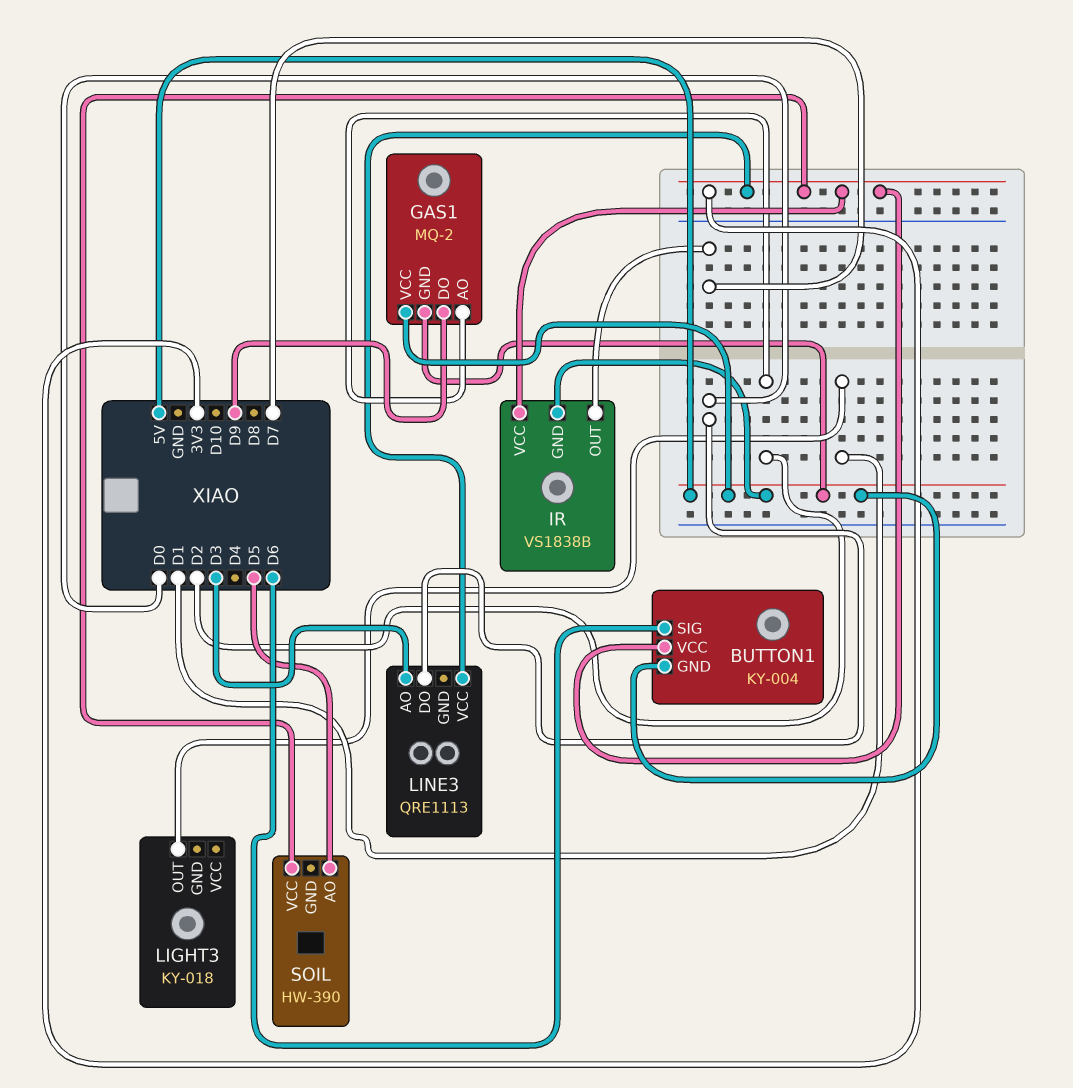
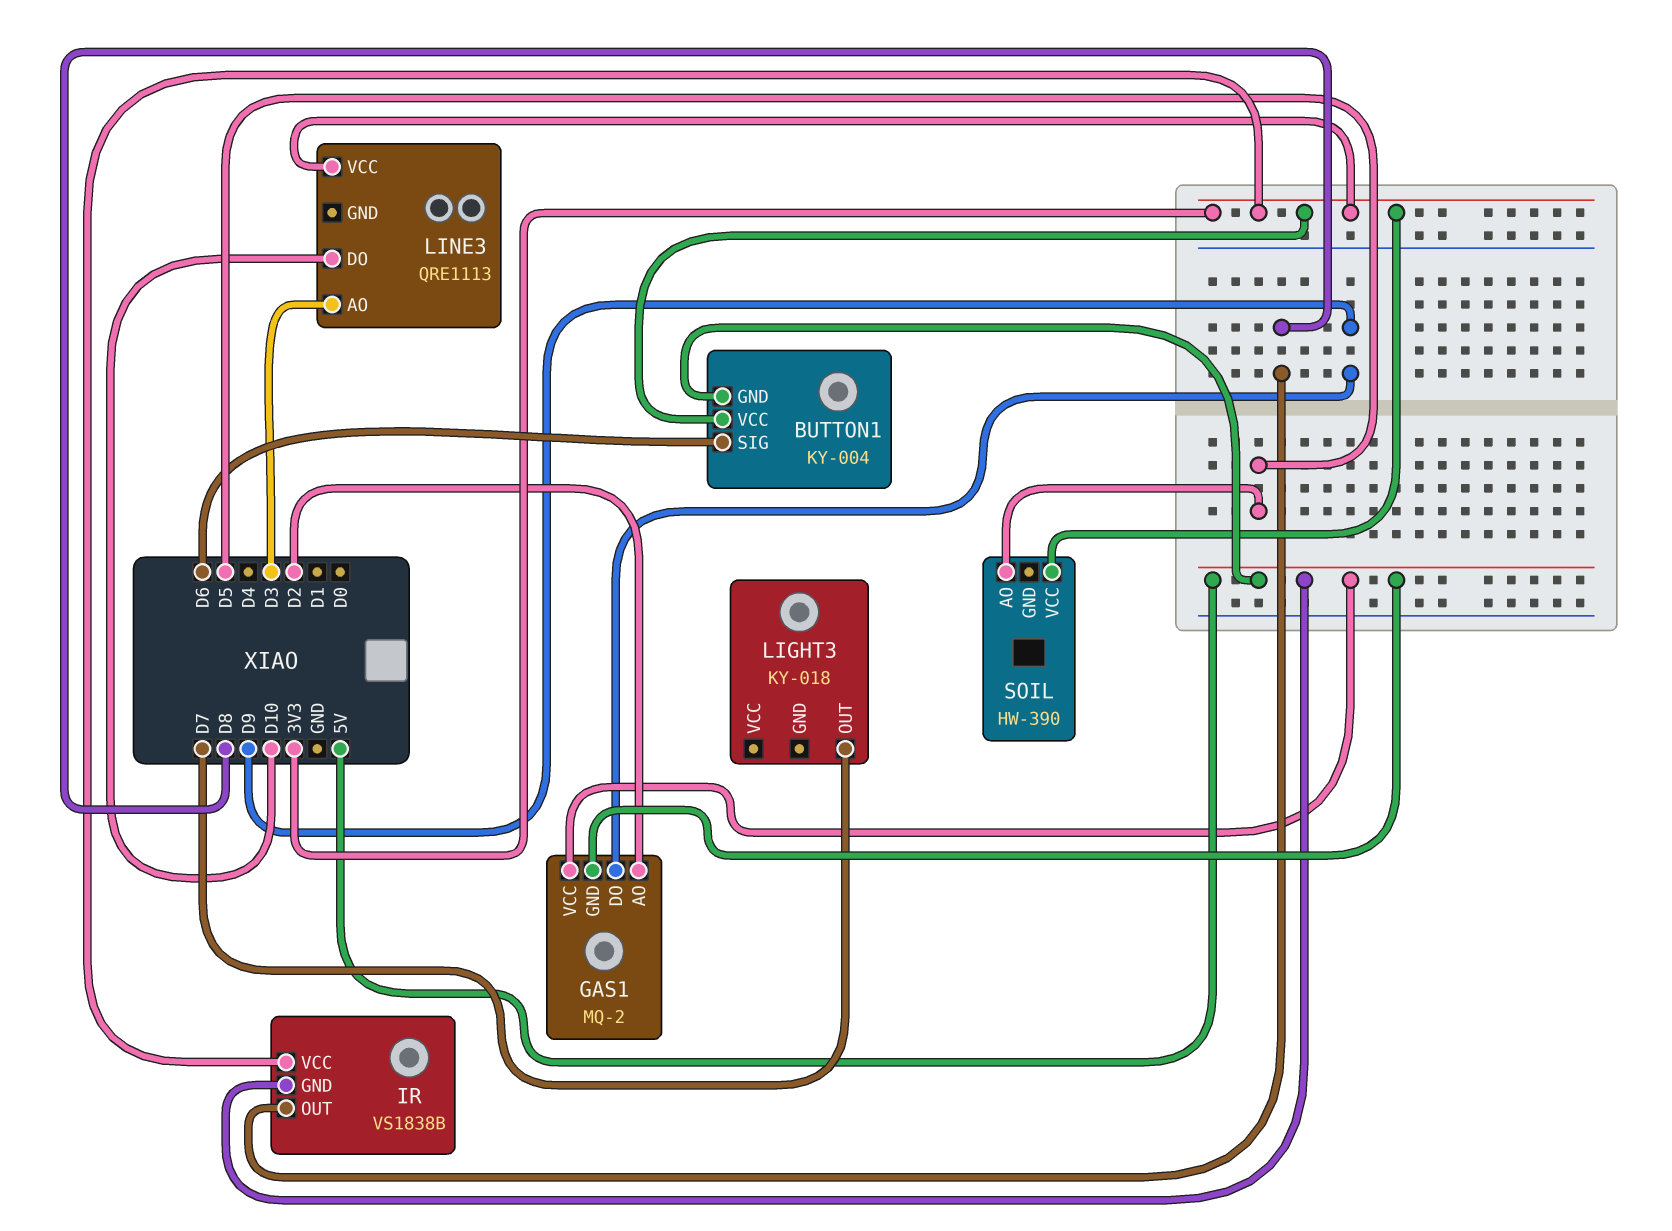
IR pin OUT: D7 -> D8
LIGHT3 pin OUT: D1 -> D7
LINE3 pin DO: D0 -> D10

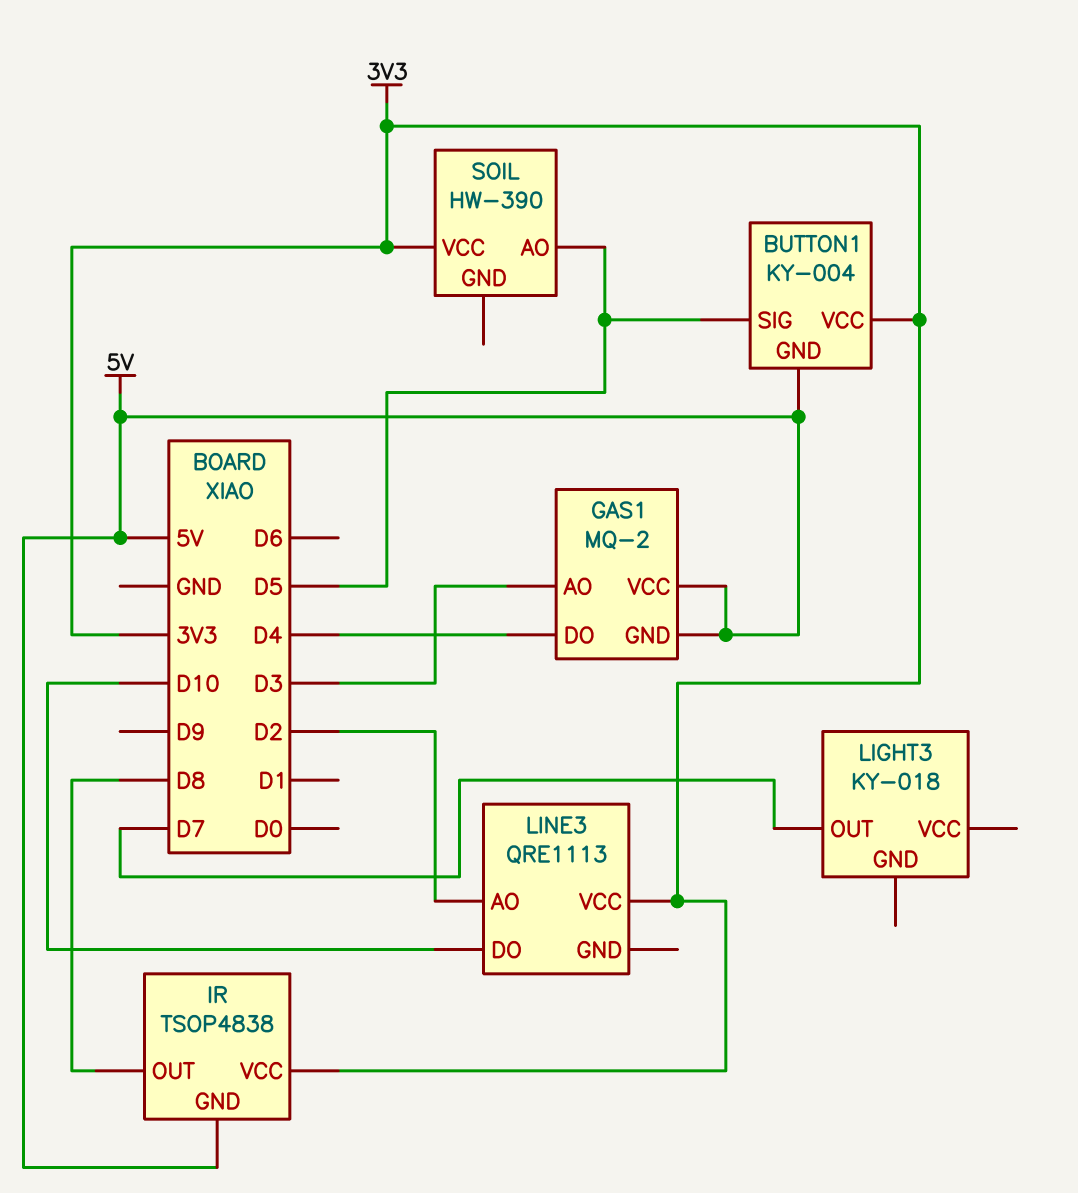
BUTTON1 pin SIG: D6 -> D5
GAS1 pin AO: D2 -> D3
GAS1 pin DO: D9 -> D4
IR: VS1838B -> TSOP4838
LINE3 pin AO: D3 -> D2

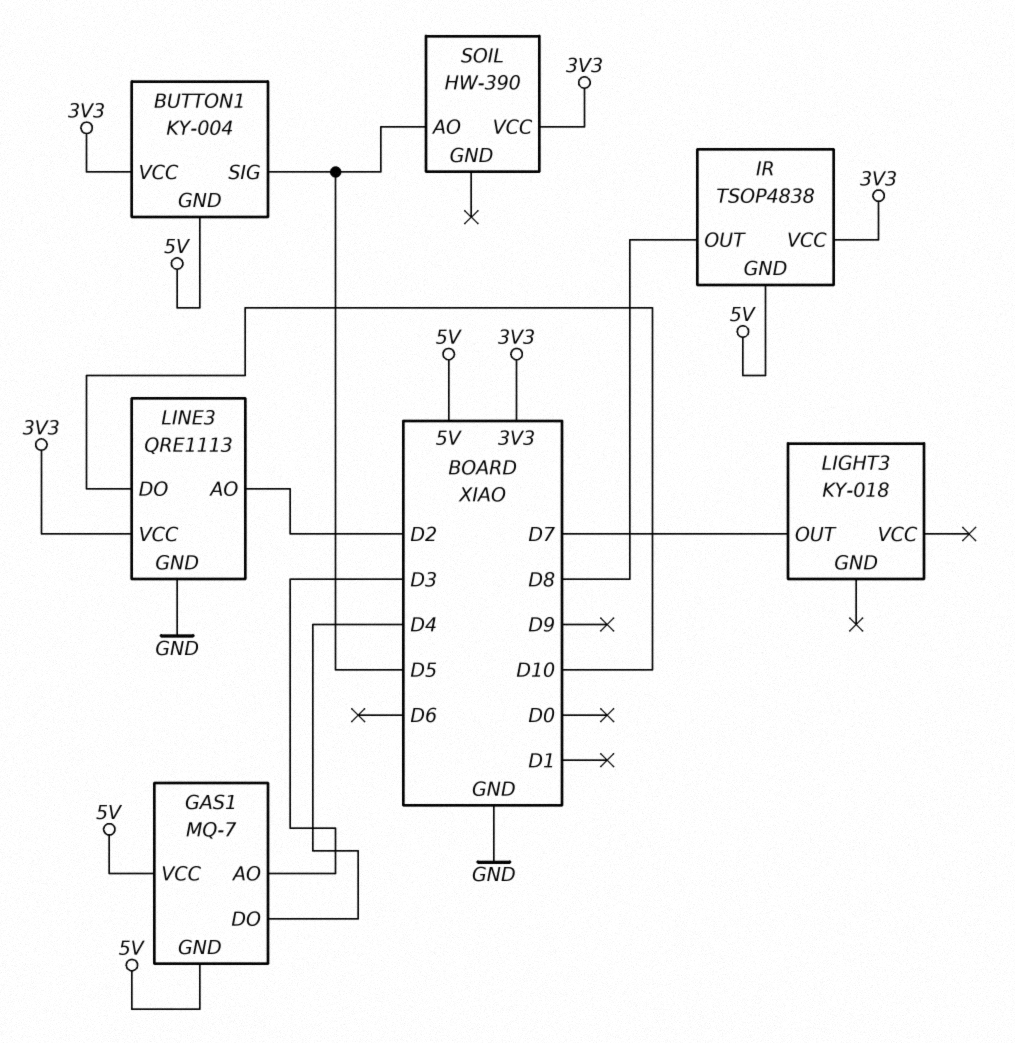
GAS1: MQ-2 -> MQ-7
LINE3 pin GND: none -> GND

